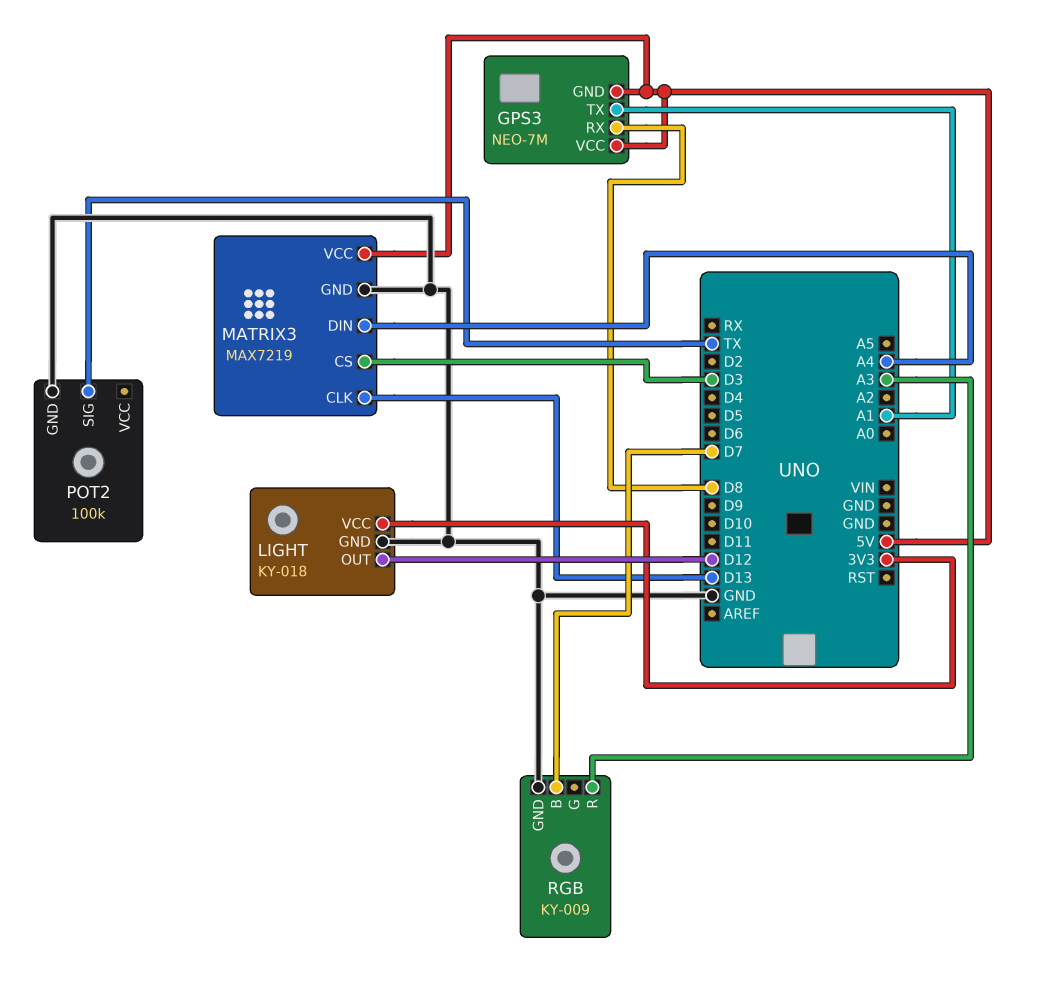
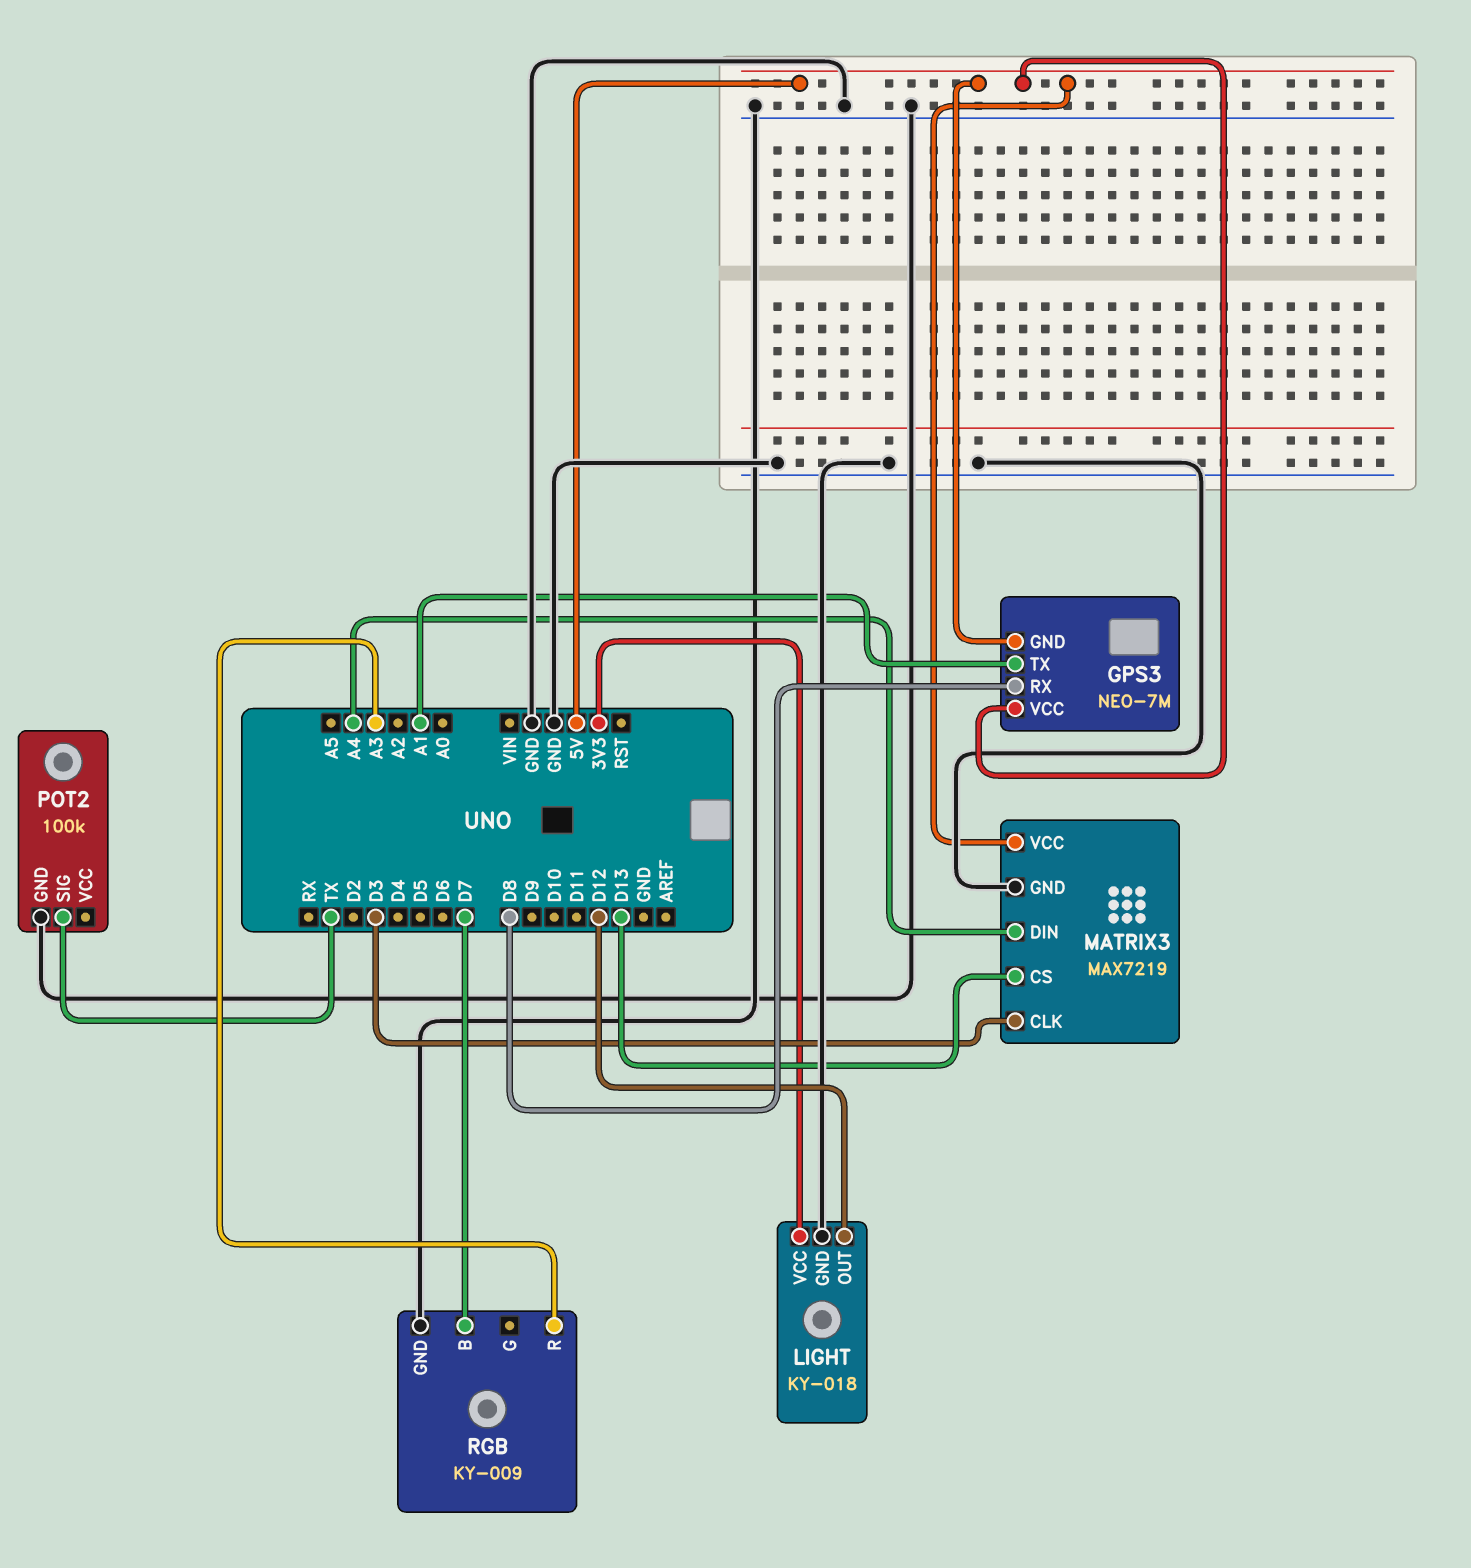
MATRIX3 pin CLK: D13 -> D3
MATRIX3 pin CS: D3 -> D13

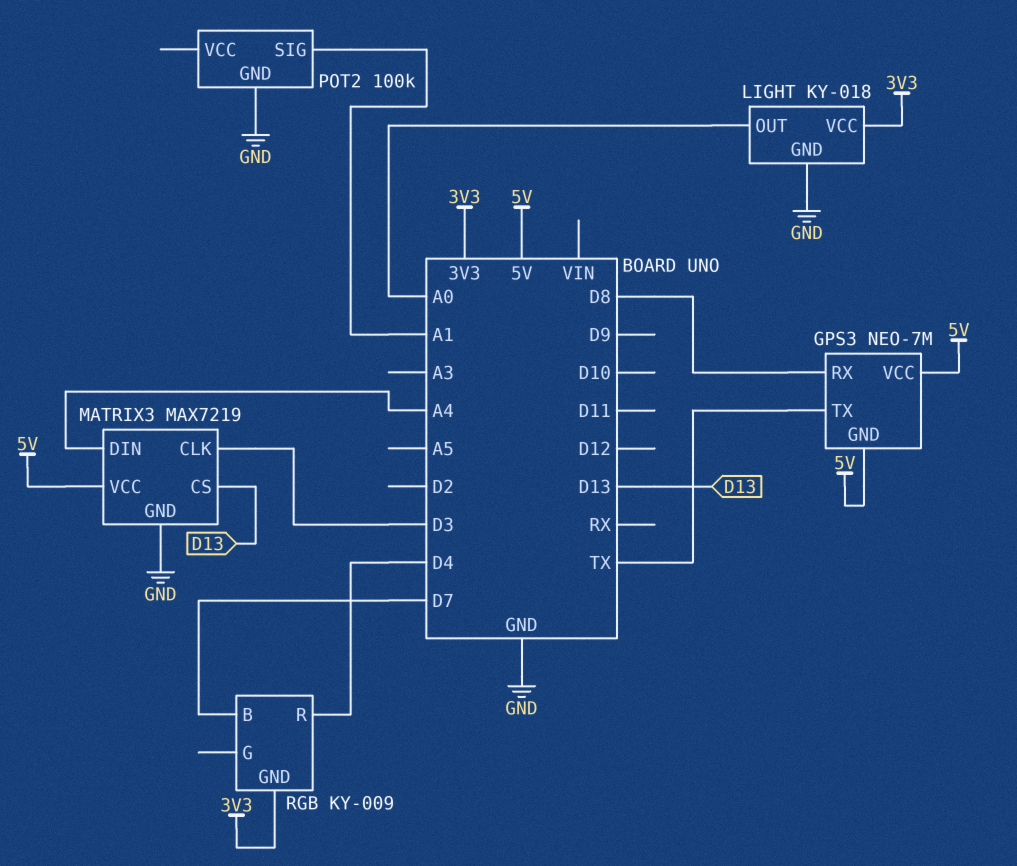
GPS3 pin TX: A1 -> TX
LIGHT pin OUT: D12 -> A0
POT2 pin SIG: TX -> A1
RGB pin GND: GND -> 3V3
RGB pin R: A3 -> D4

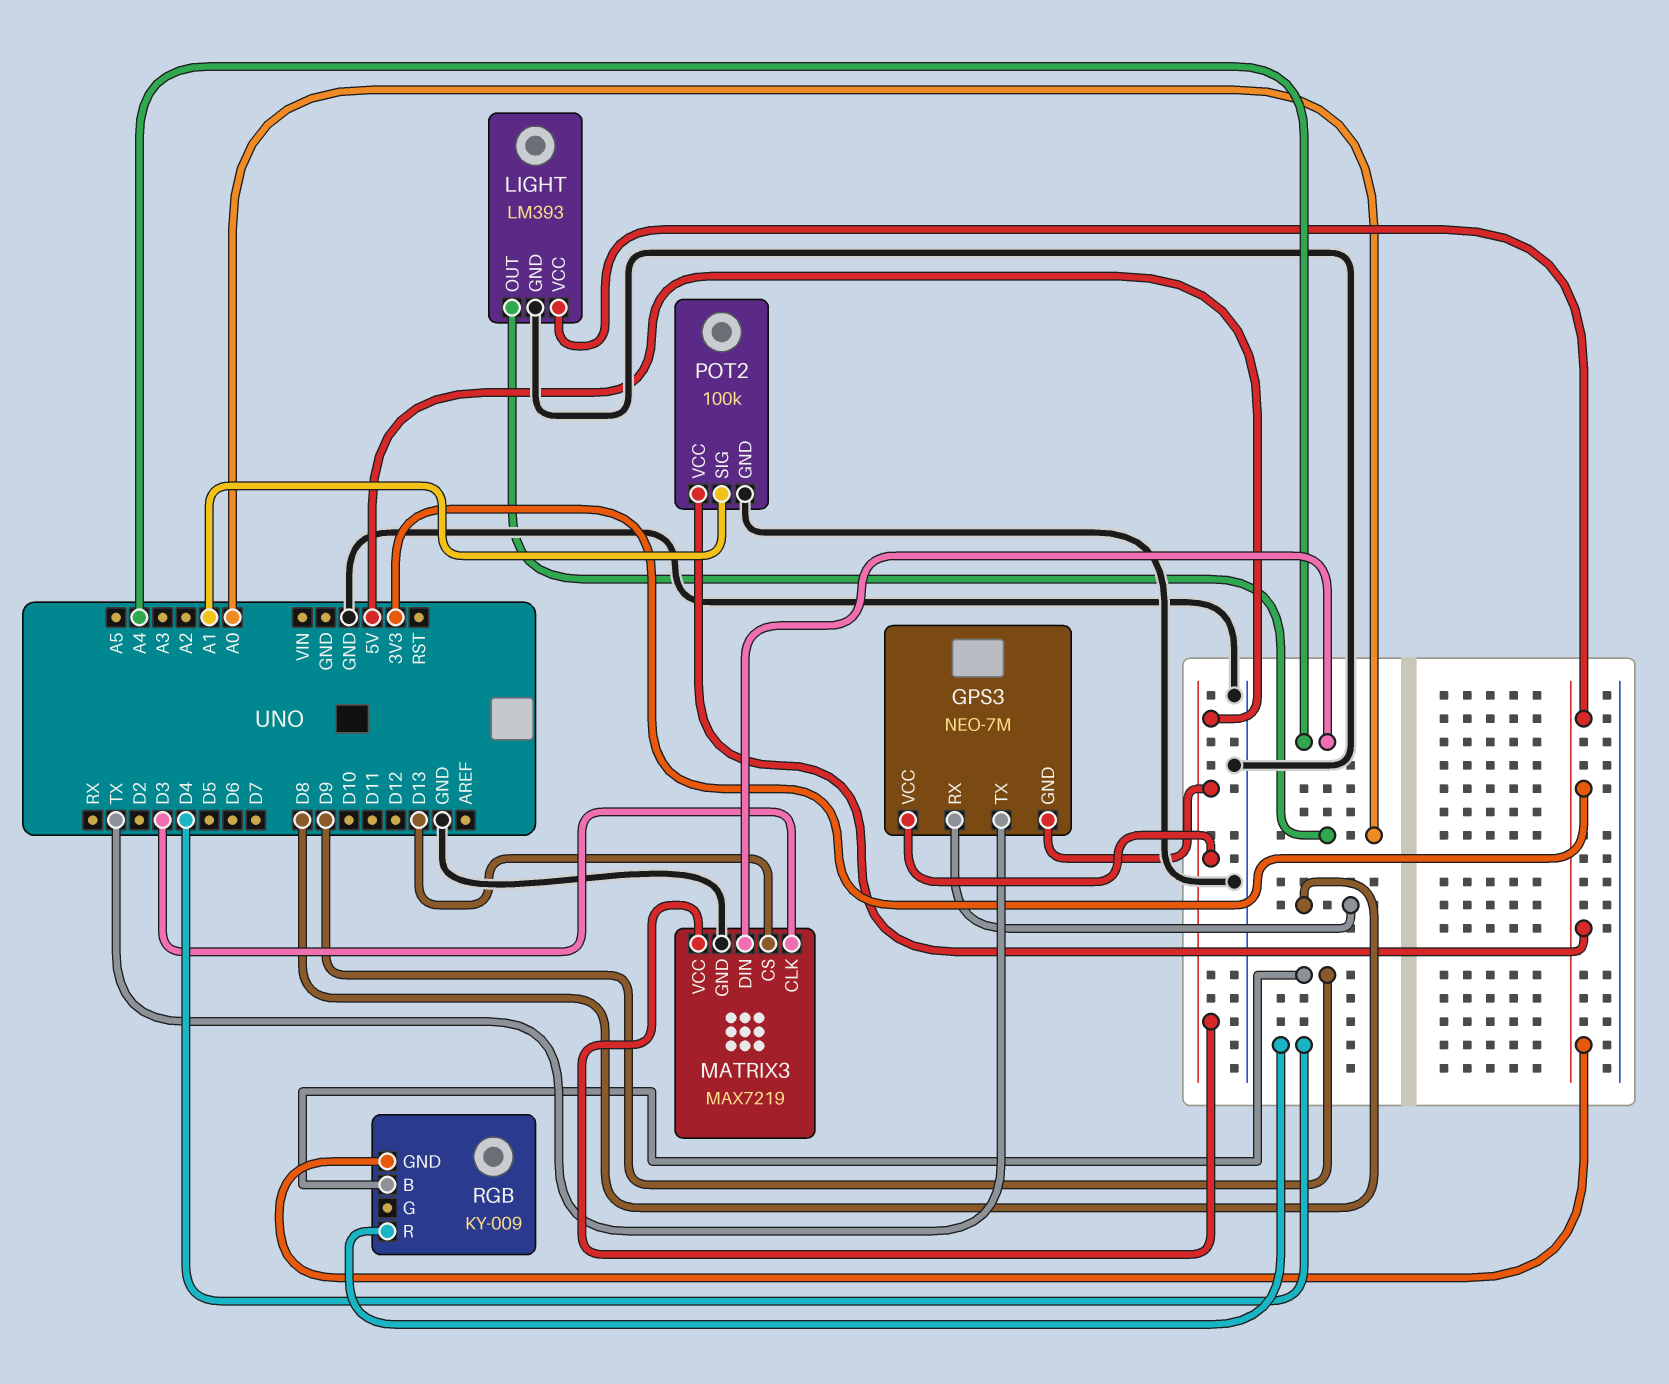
LIGHT: KY-018 -> LM393
POT2 pin VCC: none -> 3V3
RGB pin B: D7 -> D9

